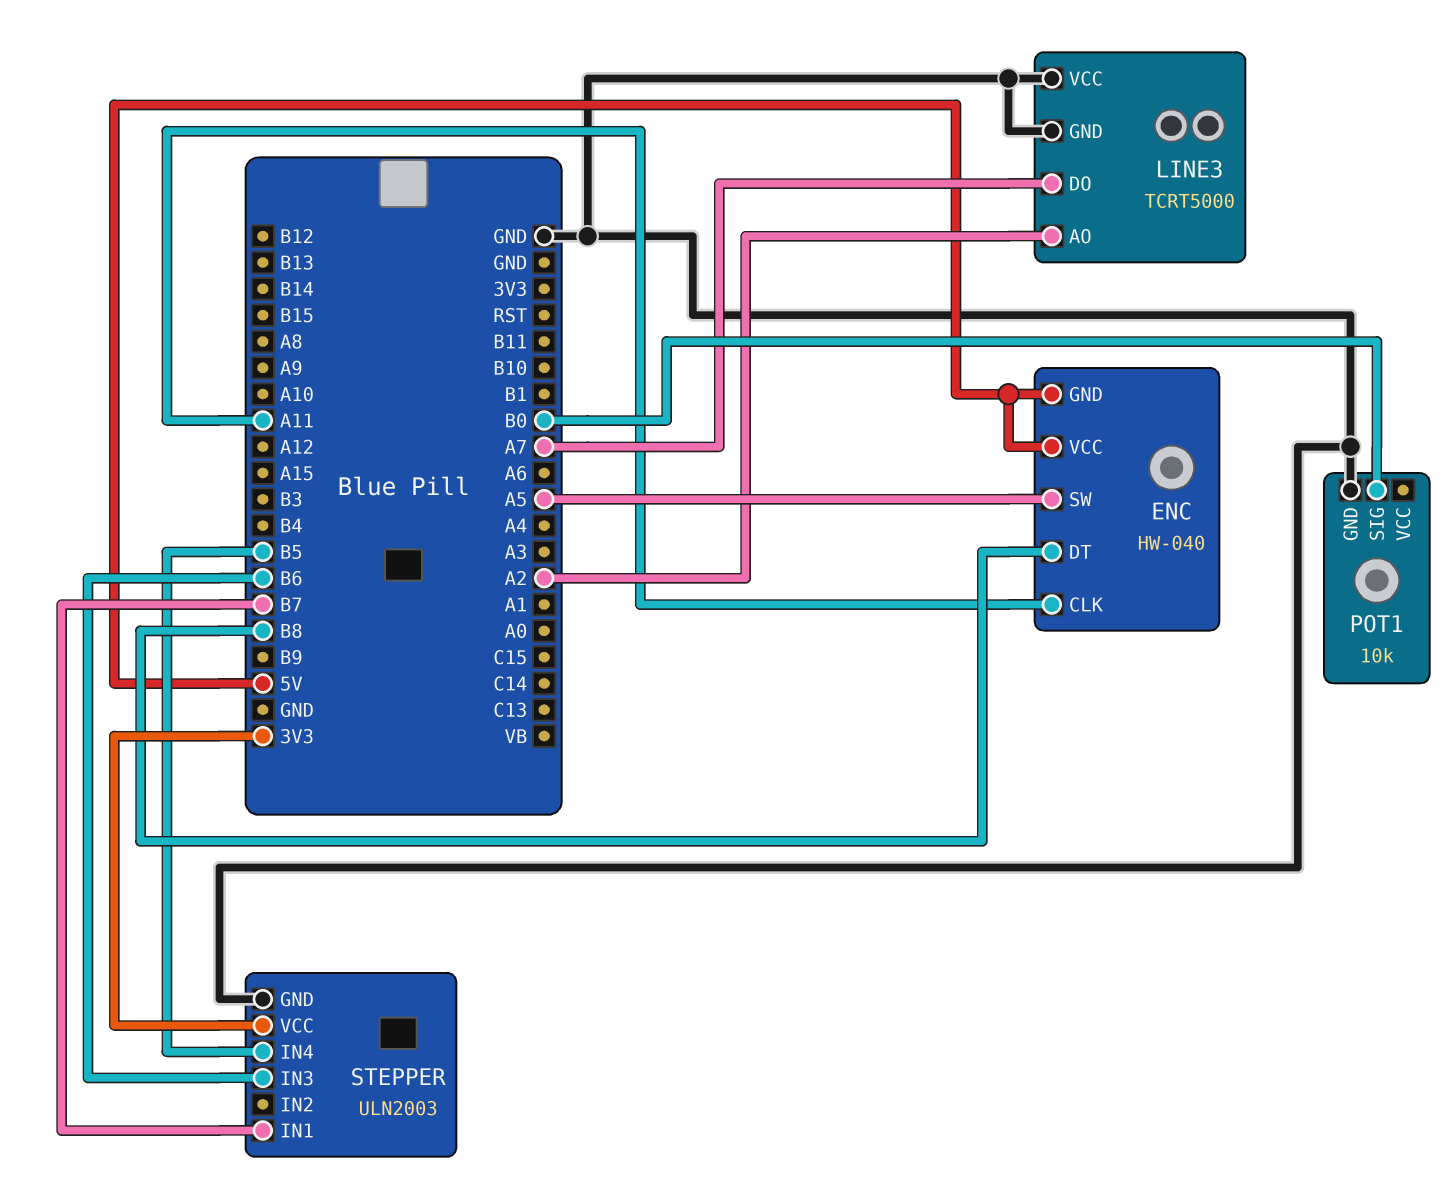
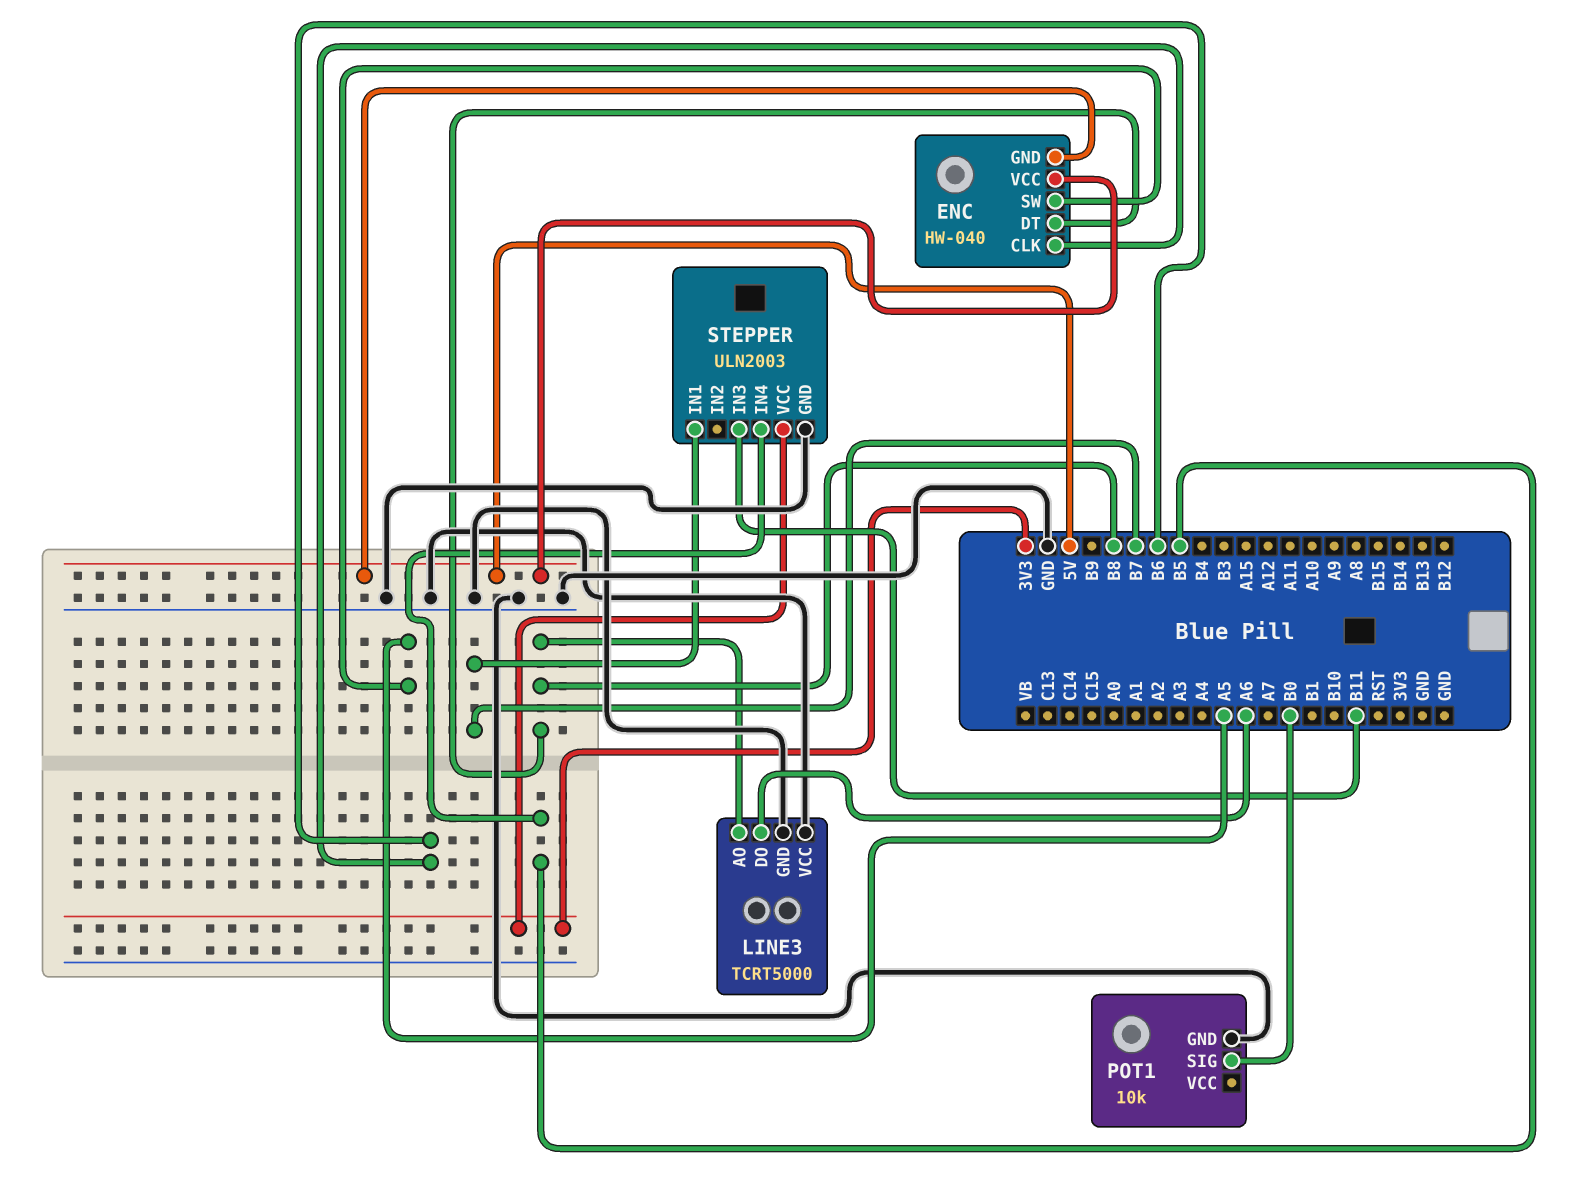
ENC pin CLK: A11 -> B6
LINE3 pin AO: A2 -> B8
LINE3 pin DO: A7 -> A6
STEPPER pin IN3: B6 -> B11

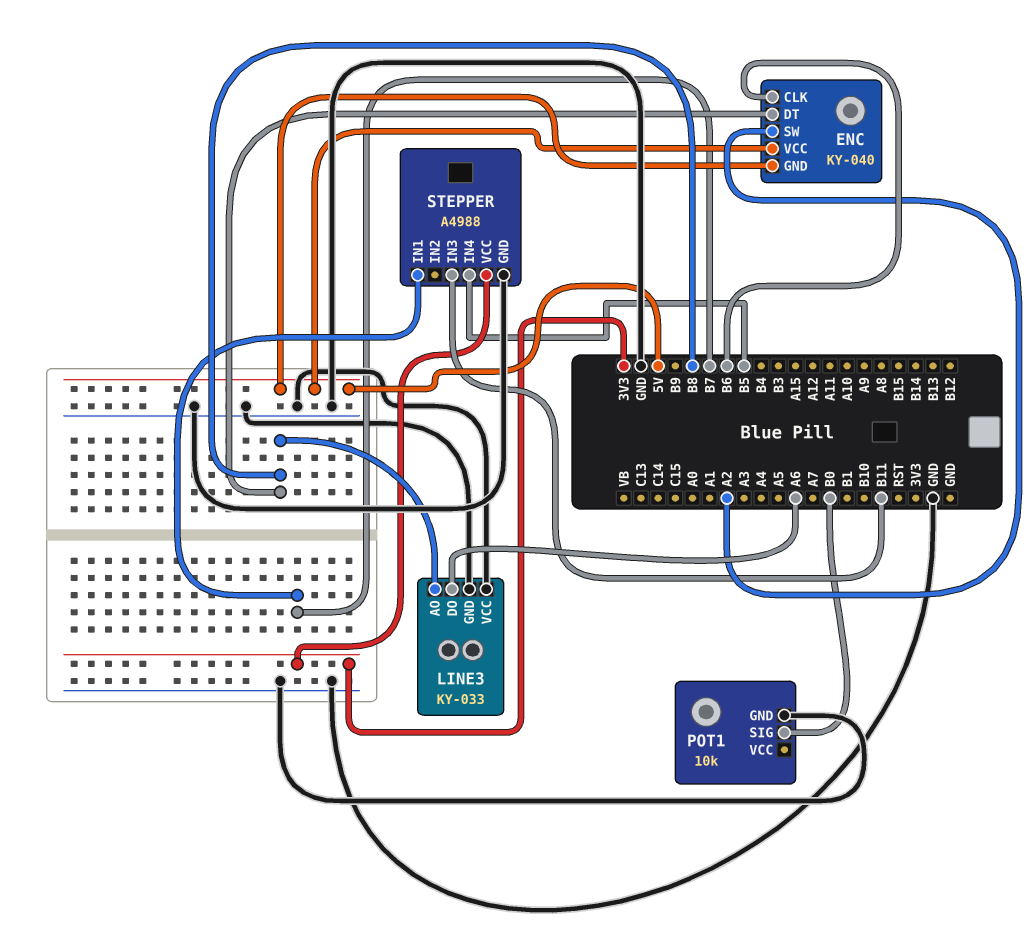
ENC: HW-040 -> KY-040
ENC pin SW: A5 -> A2
LINE3: TCRT5000 -> KY-033
STEPPER: ULN2003 -> A4988

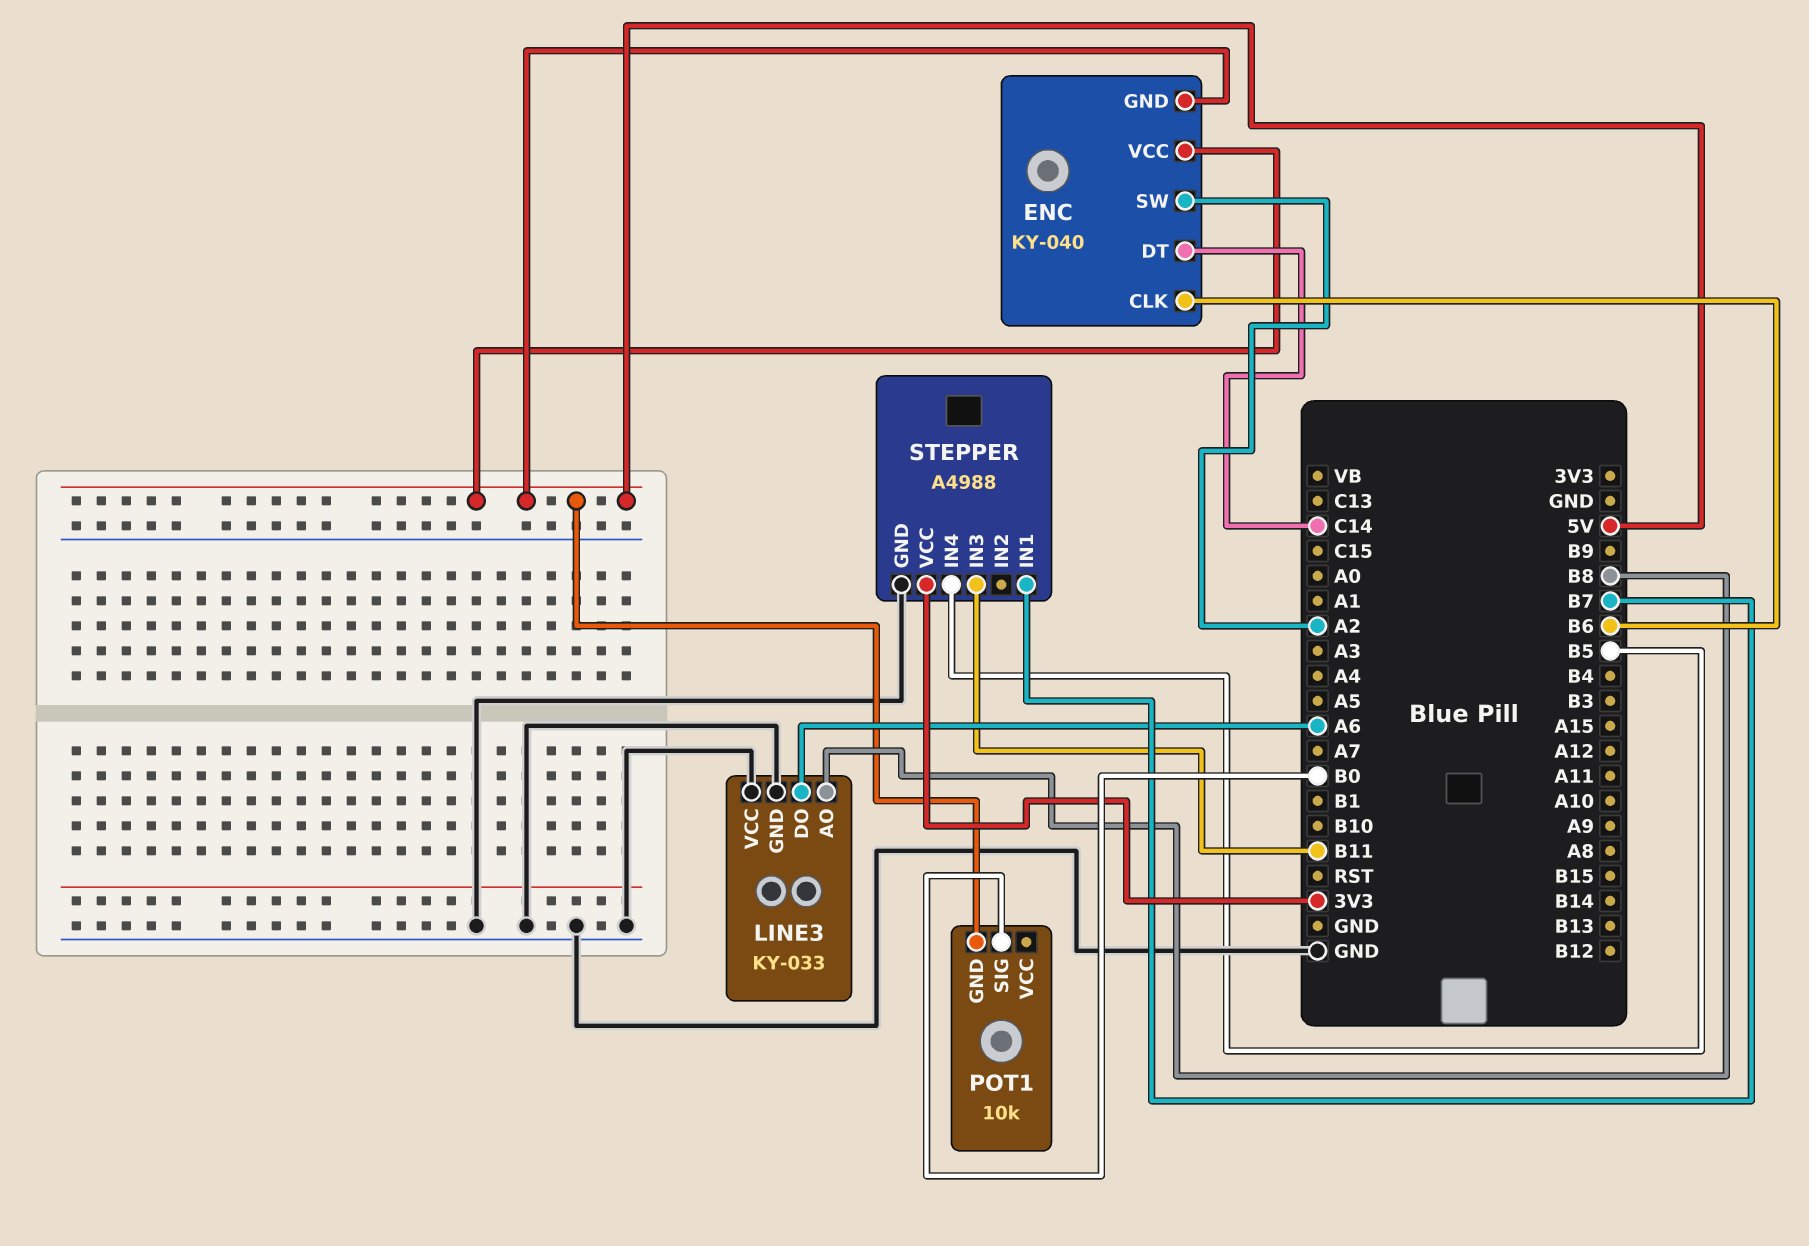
ENC pin DT: B8 -> C14
POT1 pin GND: GND -> 5V

